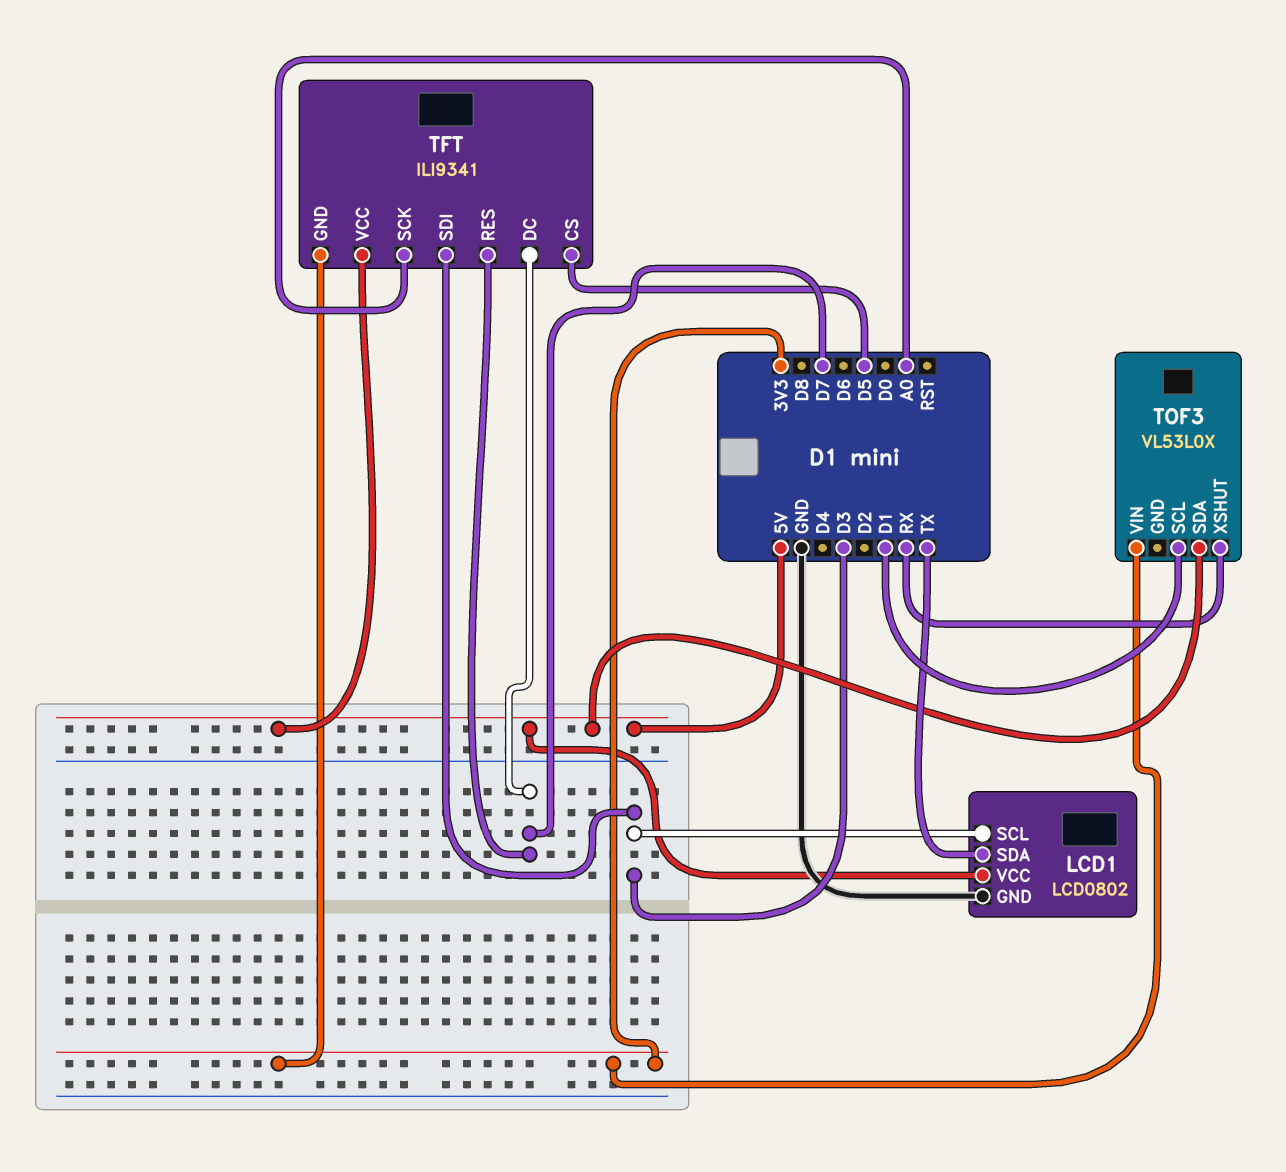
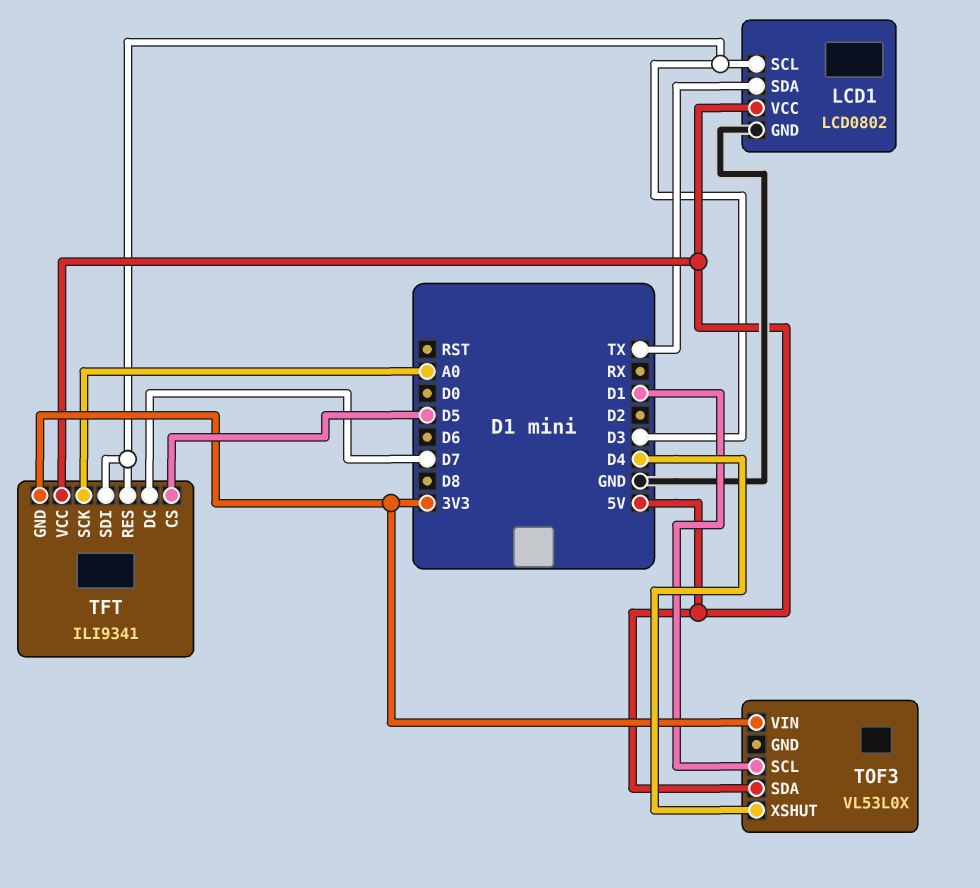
TFT pin RES: D7 -> D3
TOF3 pin XSHUT: RX -> D4

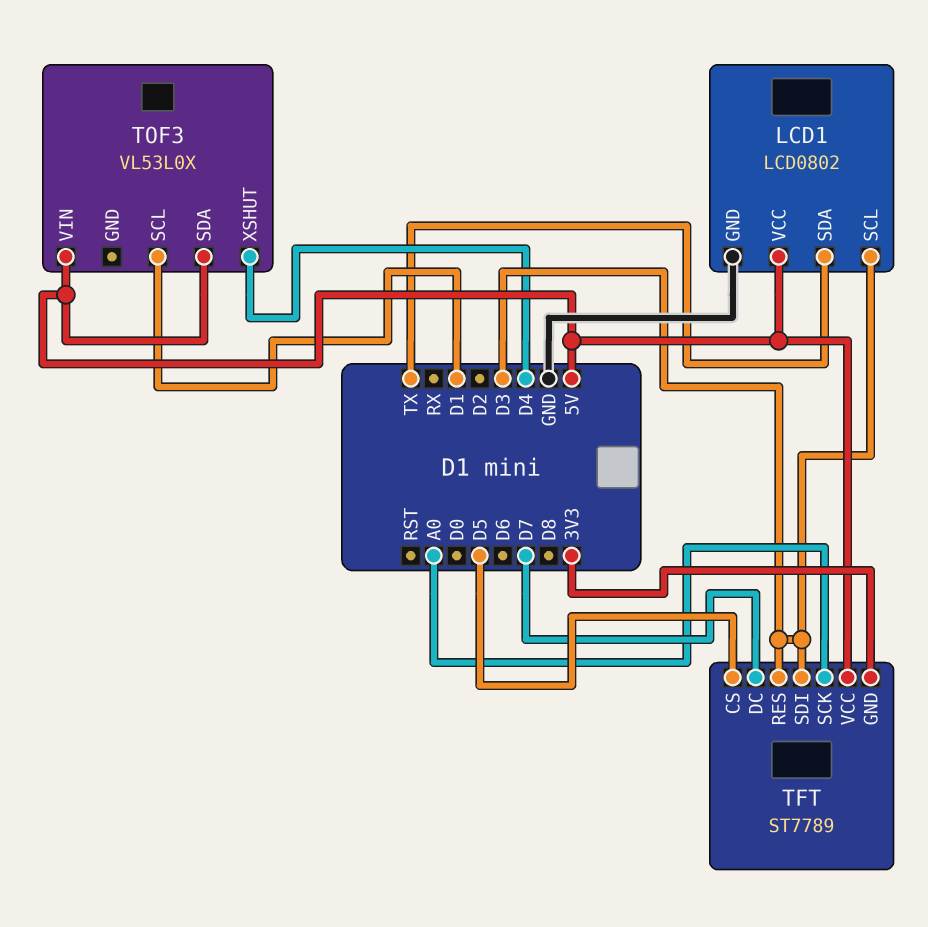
TFT: ILI9341 -> ST7789
TOF3 pin VIN: 3V3 -> 5V

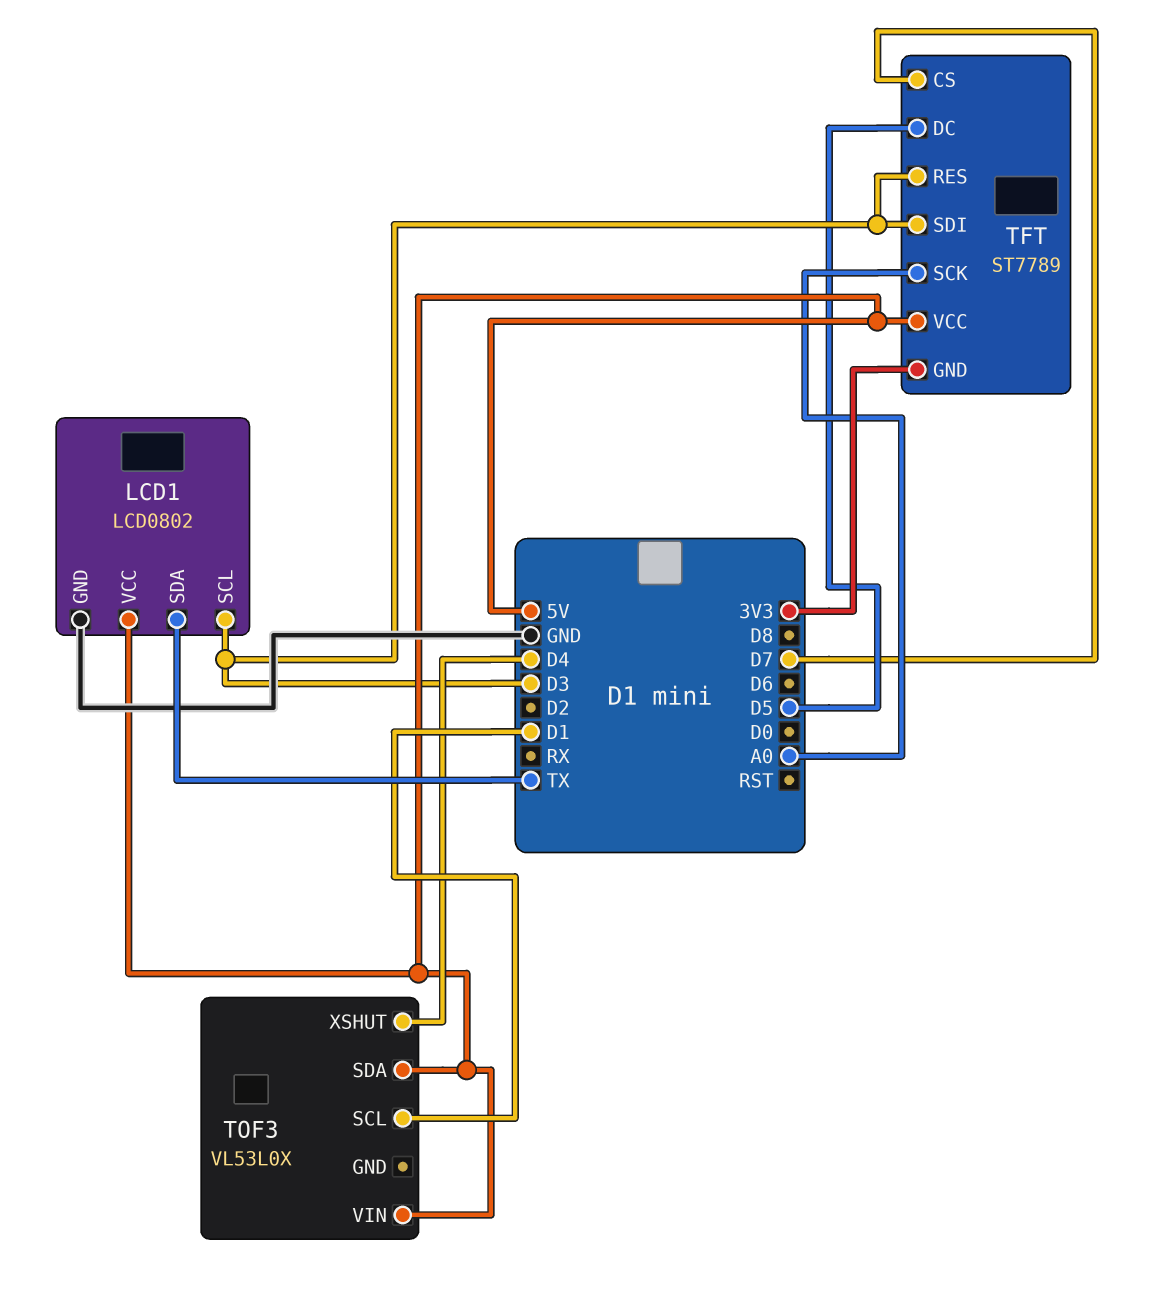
TFT pin CS: D5 -> D7
TFT pin DC: D7 -> D5

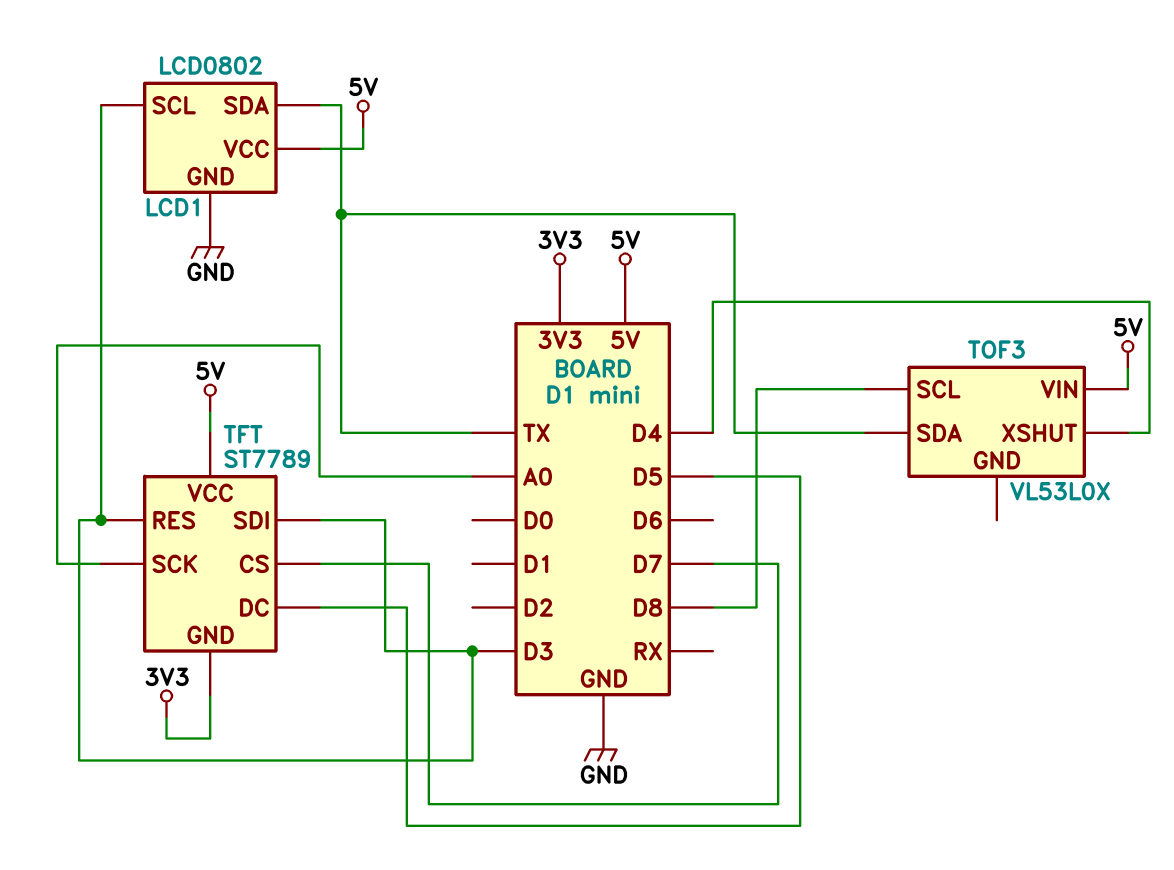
TOF3 pin SCL: D1 -> D8
TOF3 pin SDA: 5V -> TX

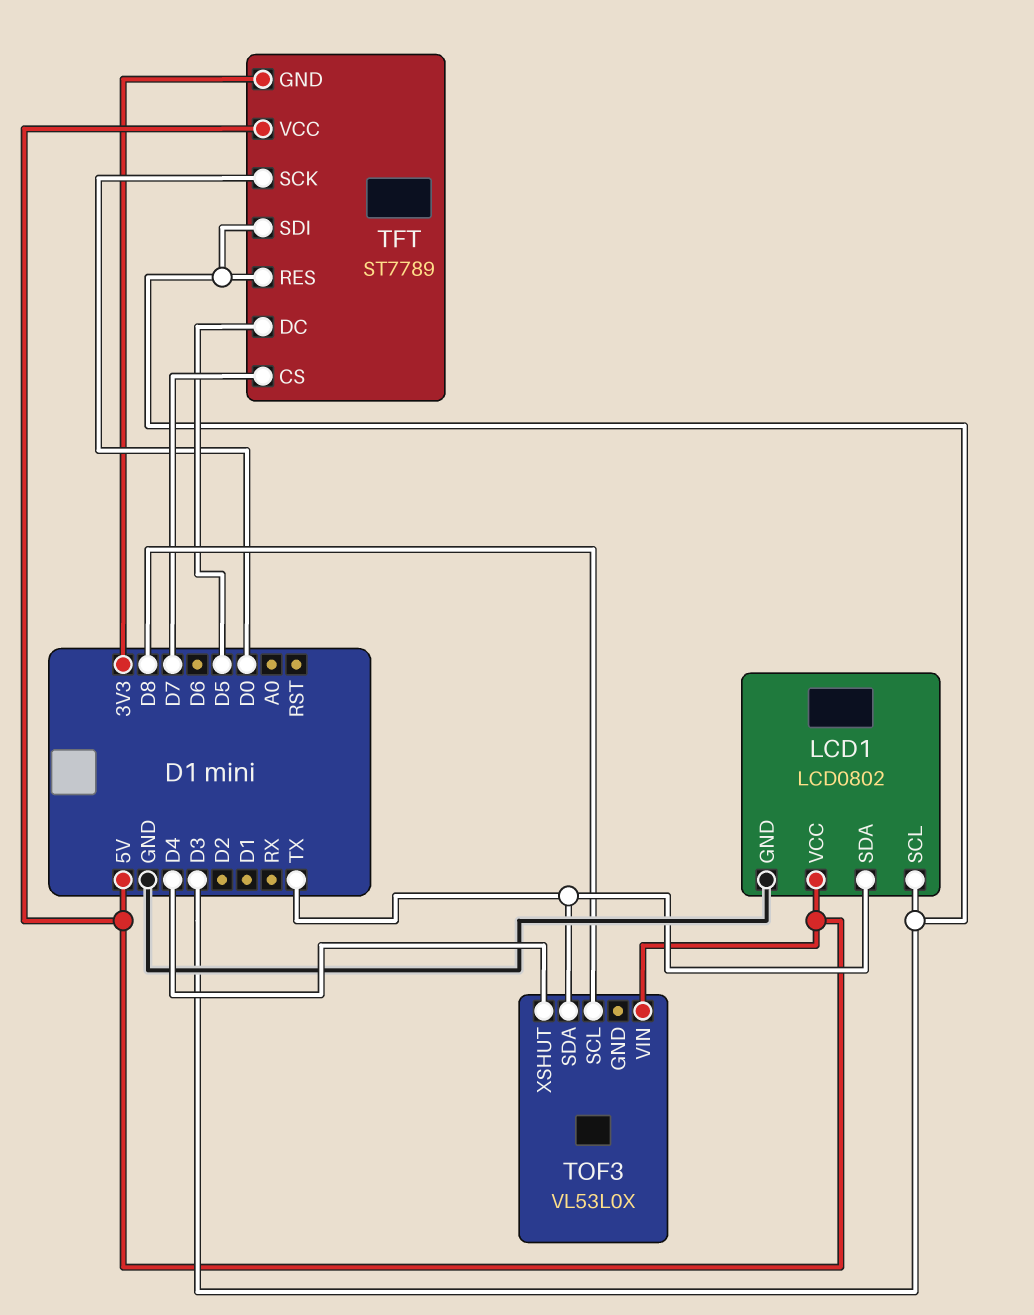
TFT pin SCK: A0 -> D0

